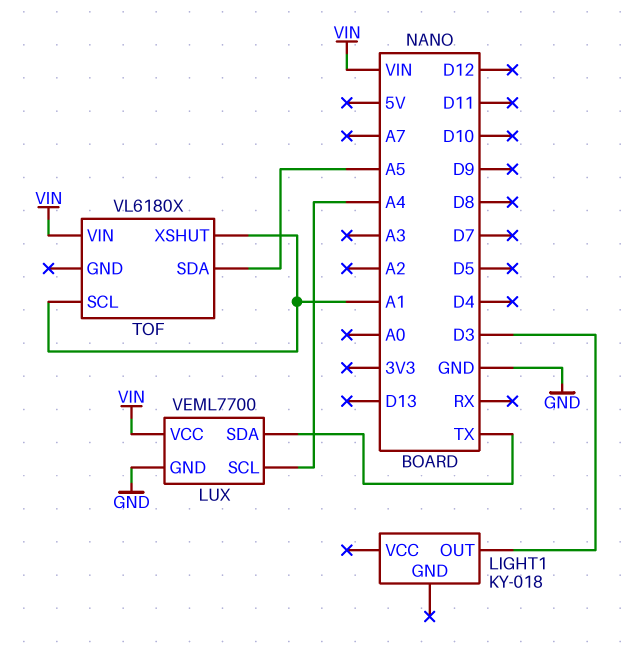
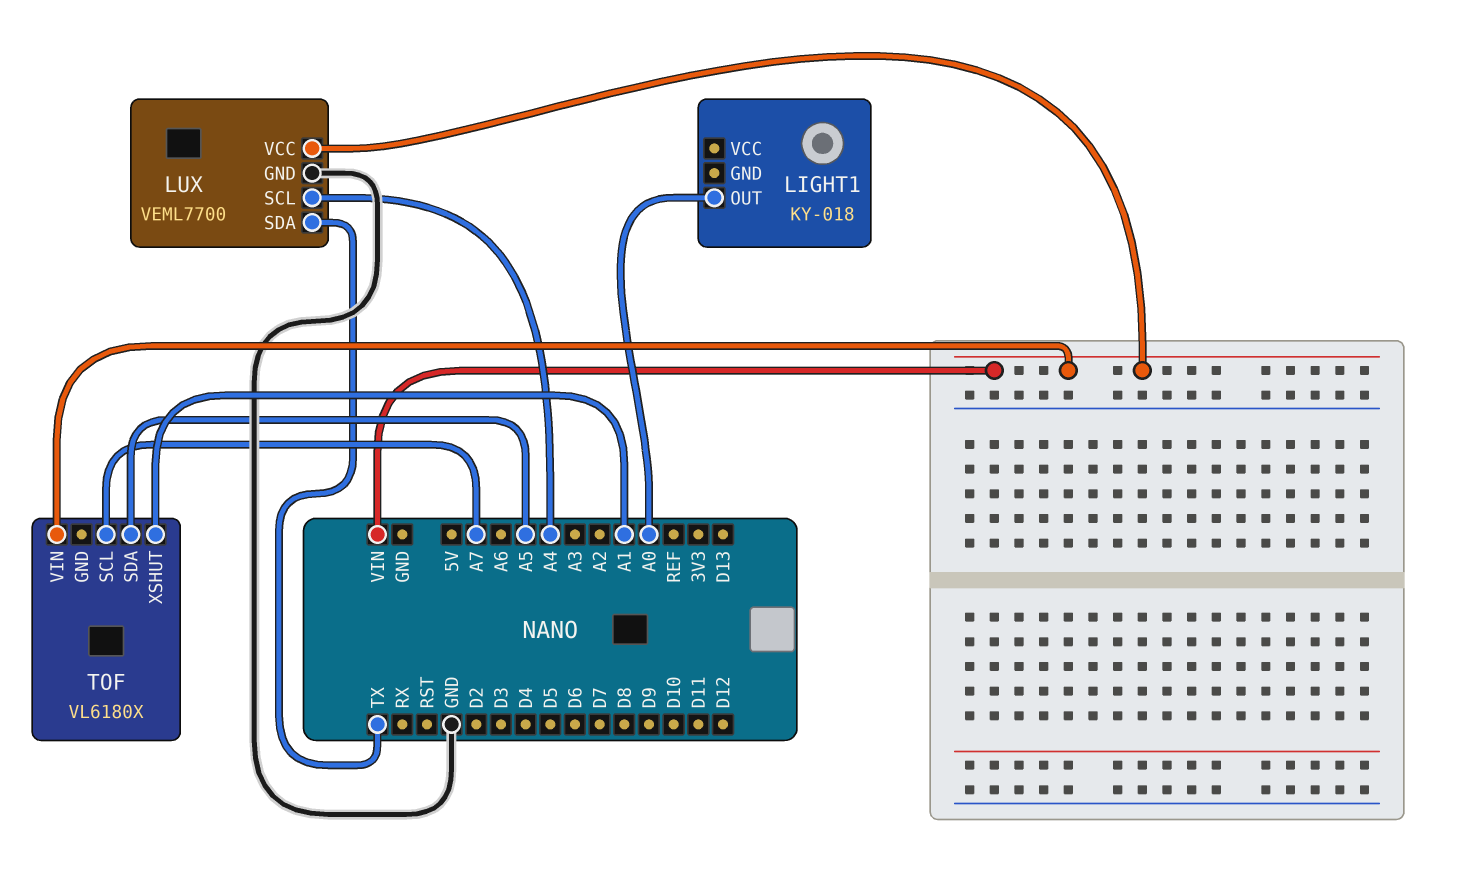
LIGHT1 pin OUT: D3 -> A0
TOF pin SCL: A1 -> A7

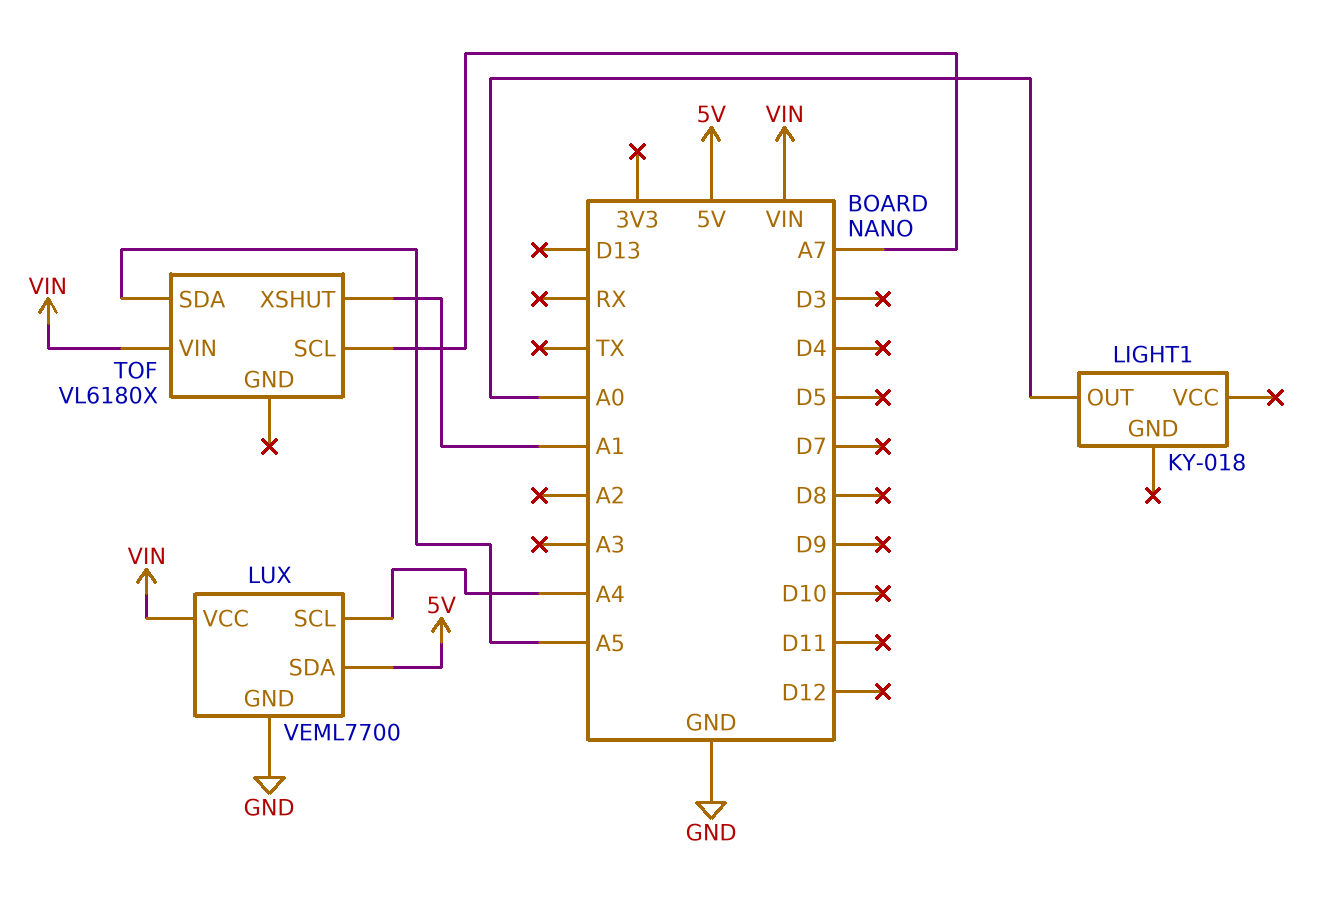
LUX pin SDA: TX -> 5V

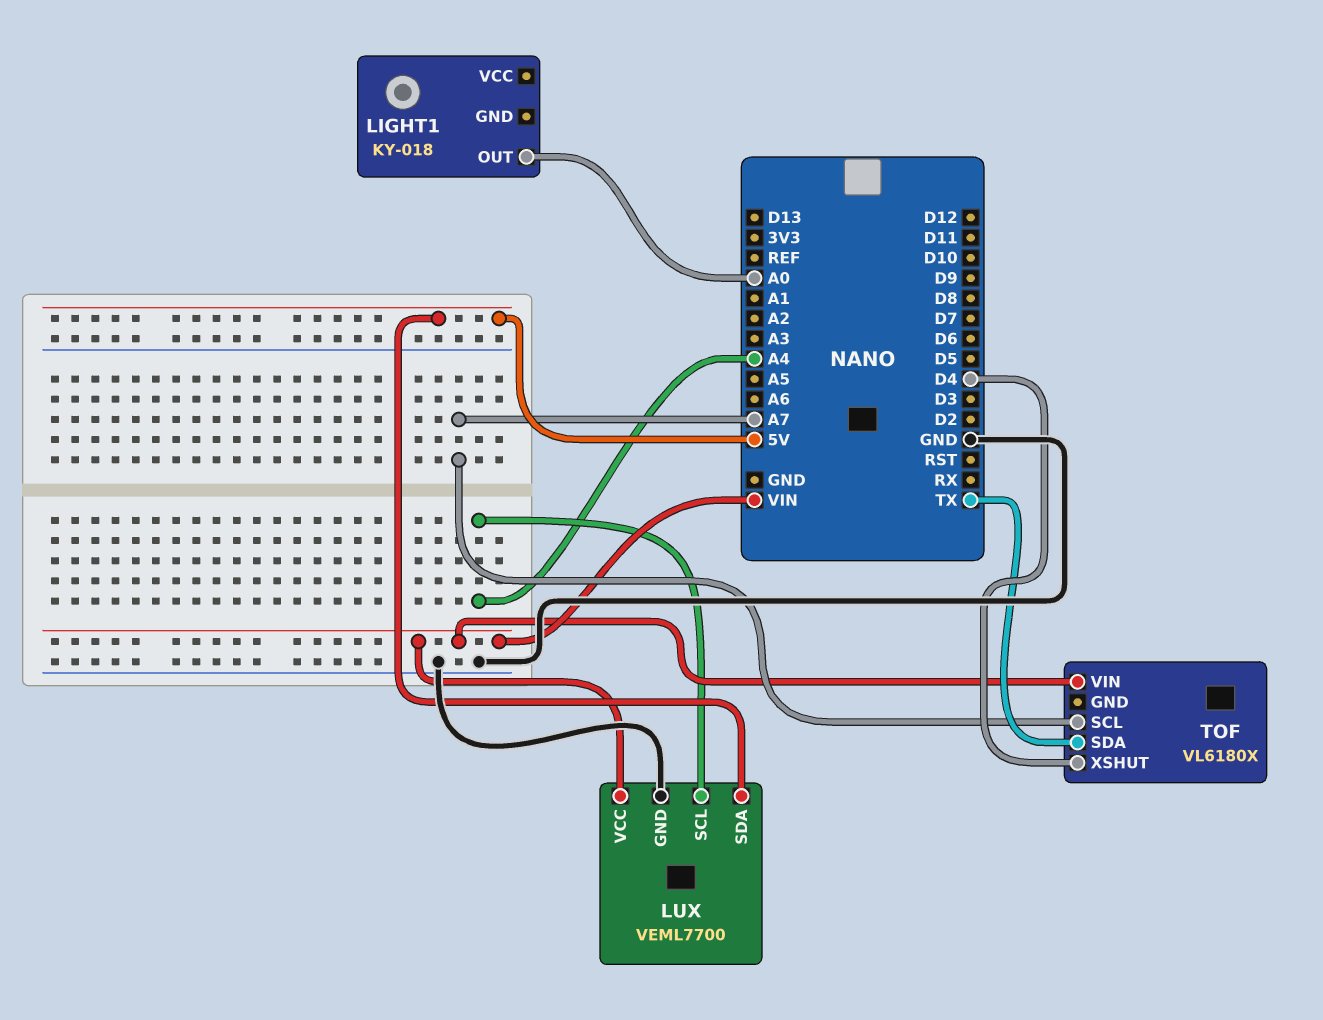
TOF pin SDA: A5 -> TX
TOF pin XSHUT: A1 -> D4

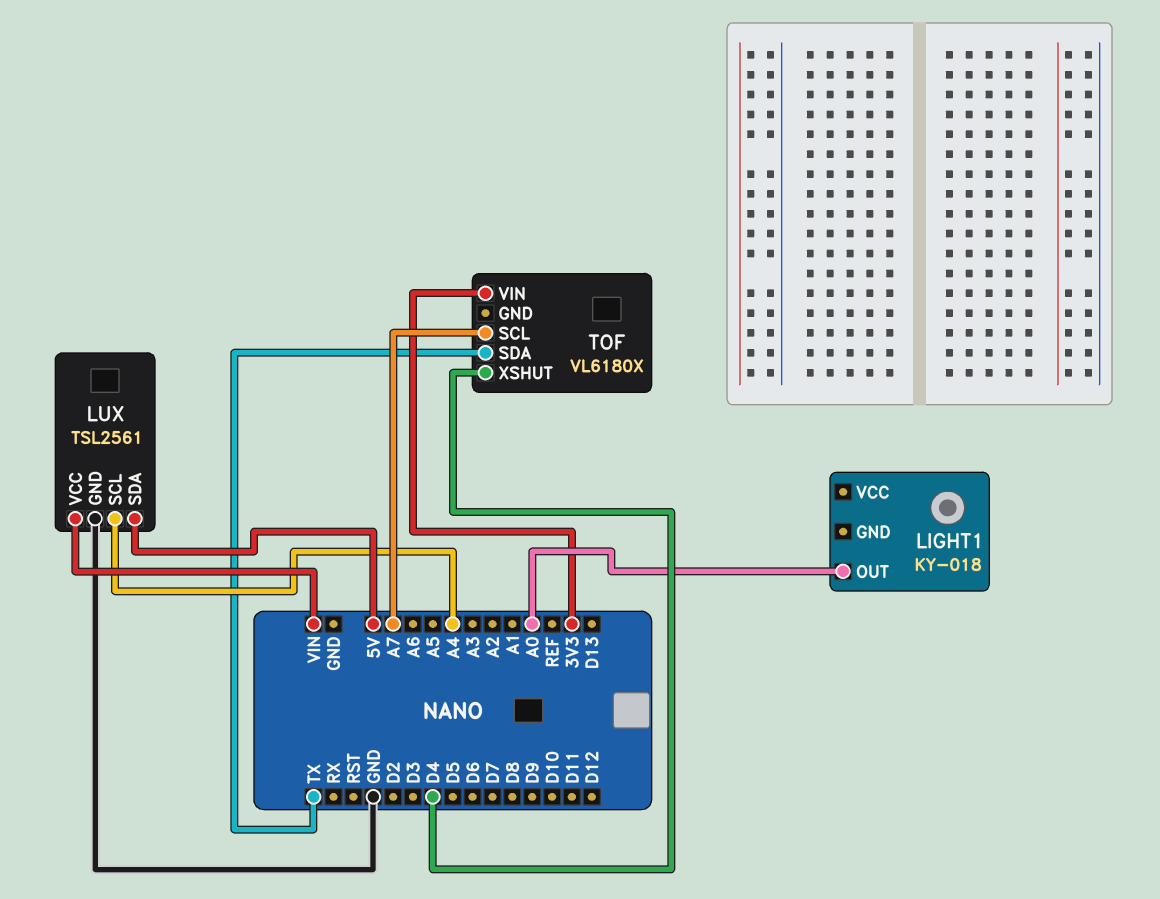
LUX: VEML7700 -> TSL2561
TOF pin VIN: VIN -> 3V3

